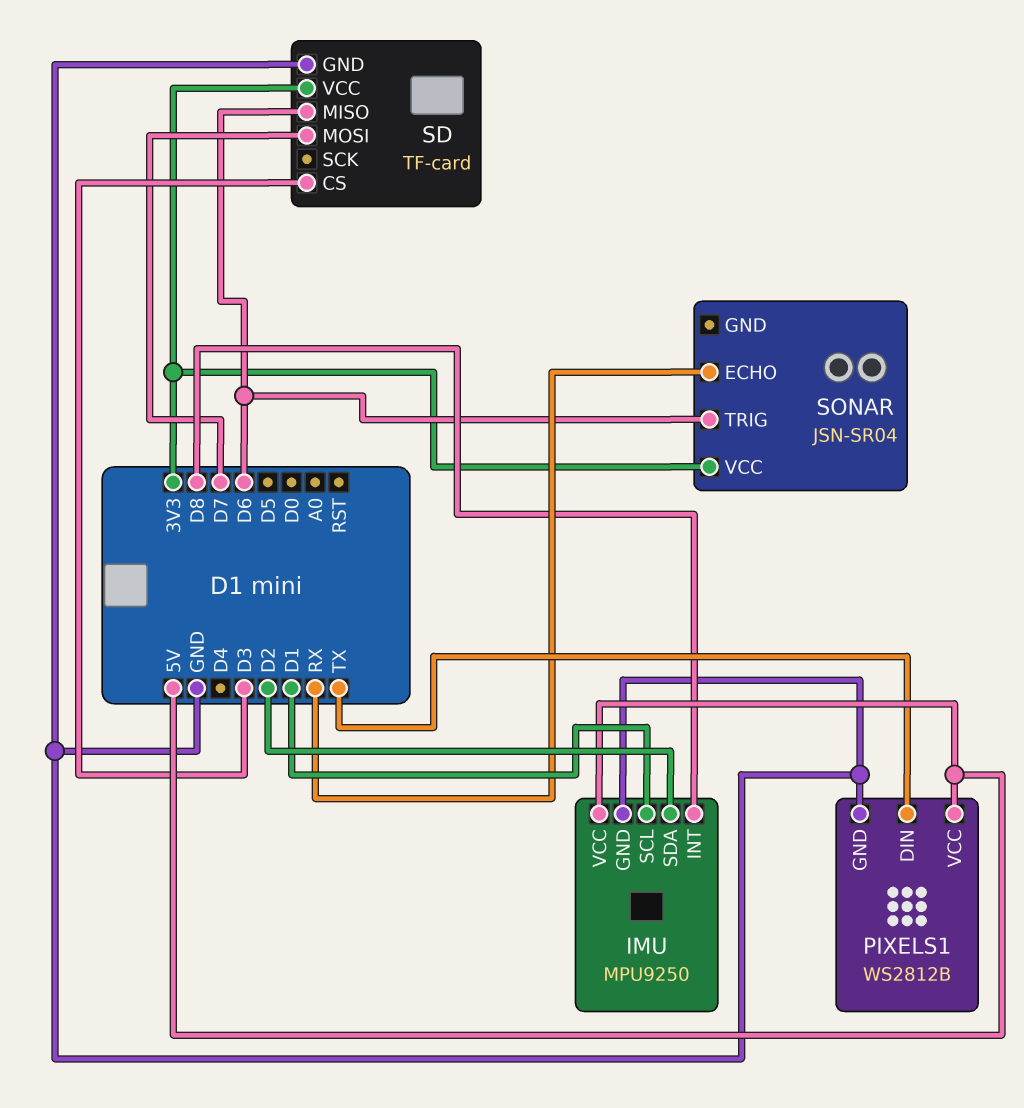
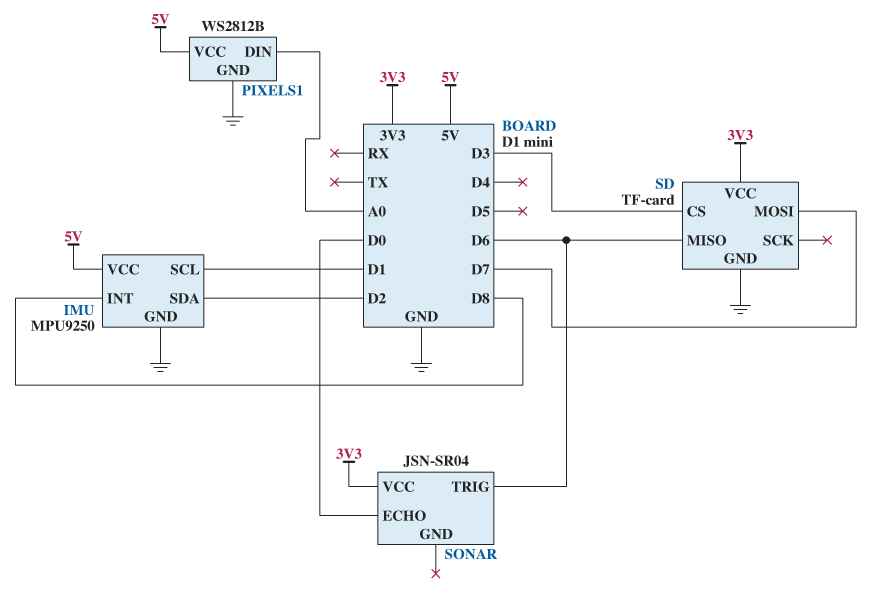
PIXELS1 pin DIN: TX -> A0
SONAR pin ECHO: RX -> D0

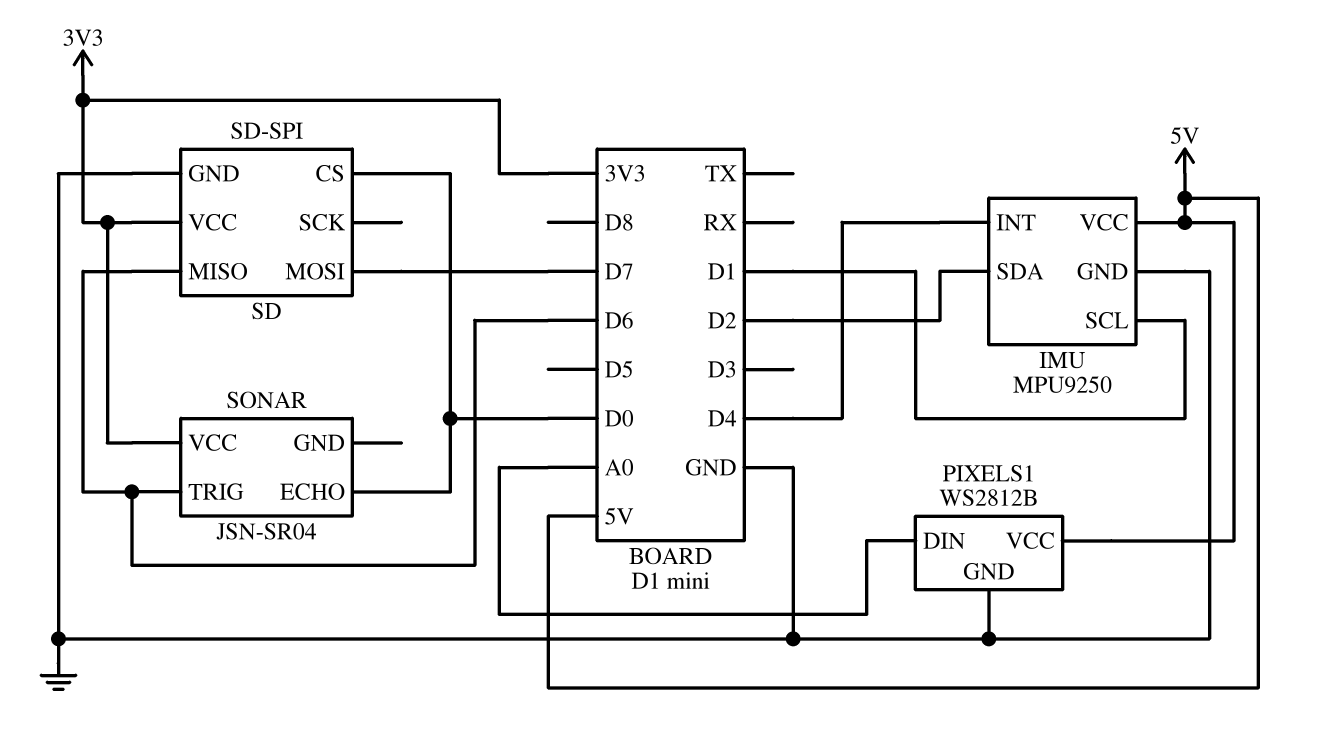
IMU pin INT: D8 -> D4
SD: TF-card -> SD-SPI
SD pin CS: D3 -> D0

